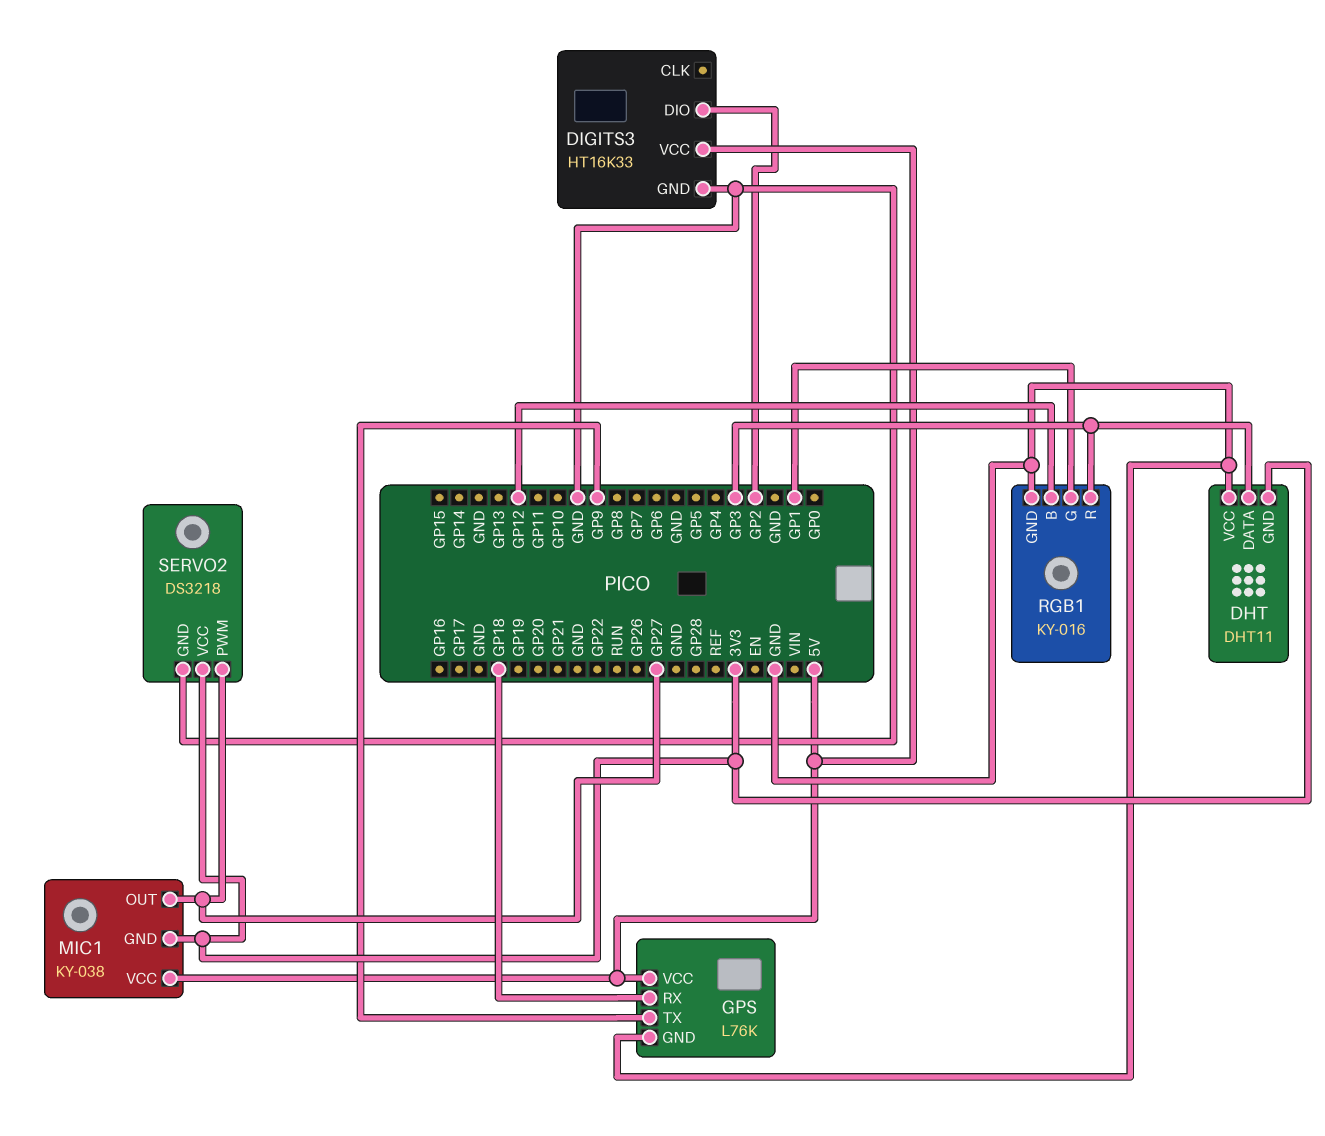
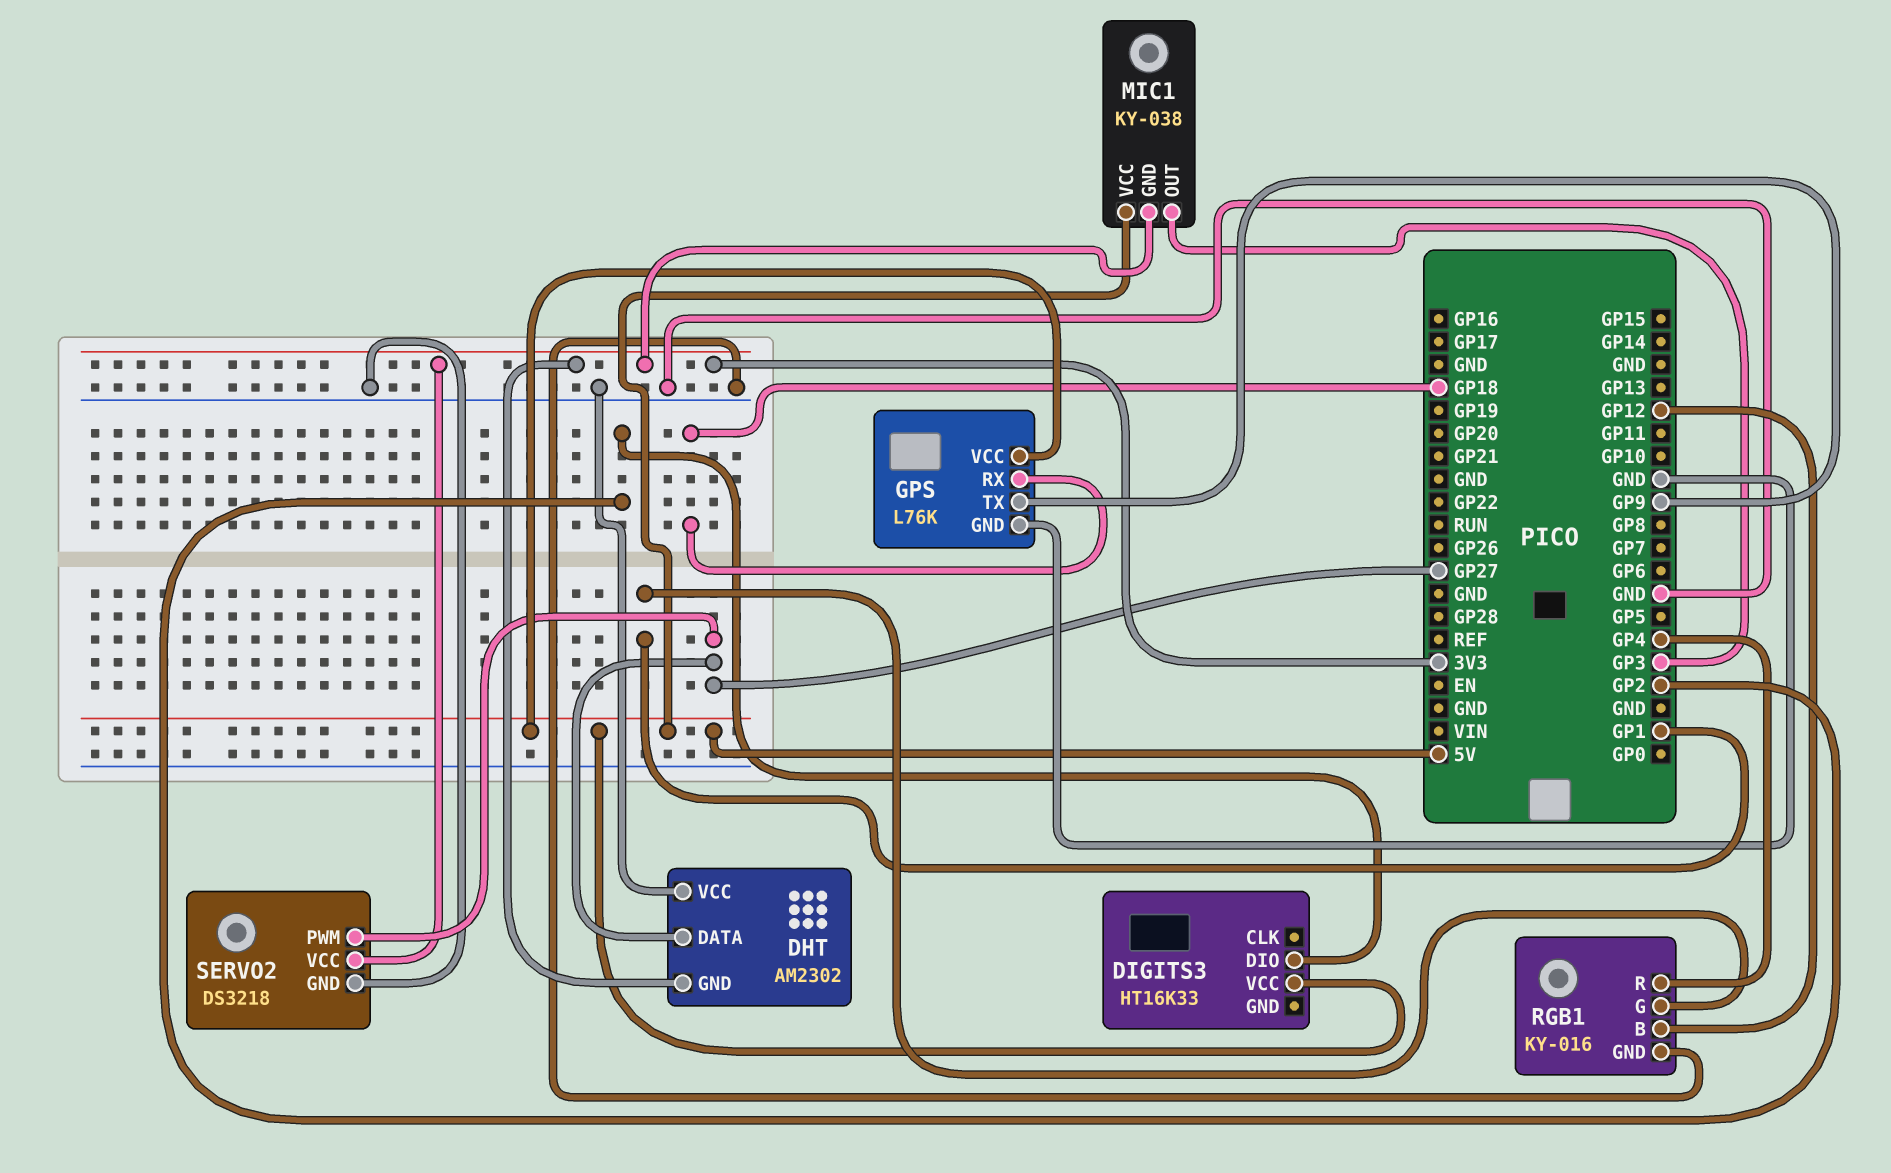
DHT: DHT11 -> AM2302
DHT pin DATA: GP3 -> GP27
DIGITS3 pin GND: GND -> none
MIC1 pin OUT: GP27 -> GP3
RGB1 pin R: GP3 -> GP4

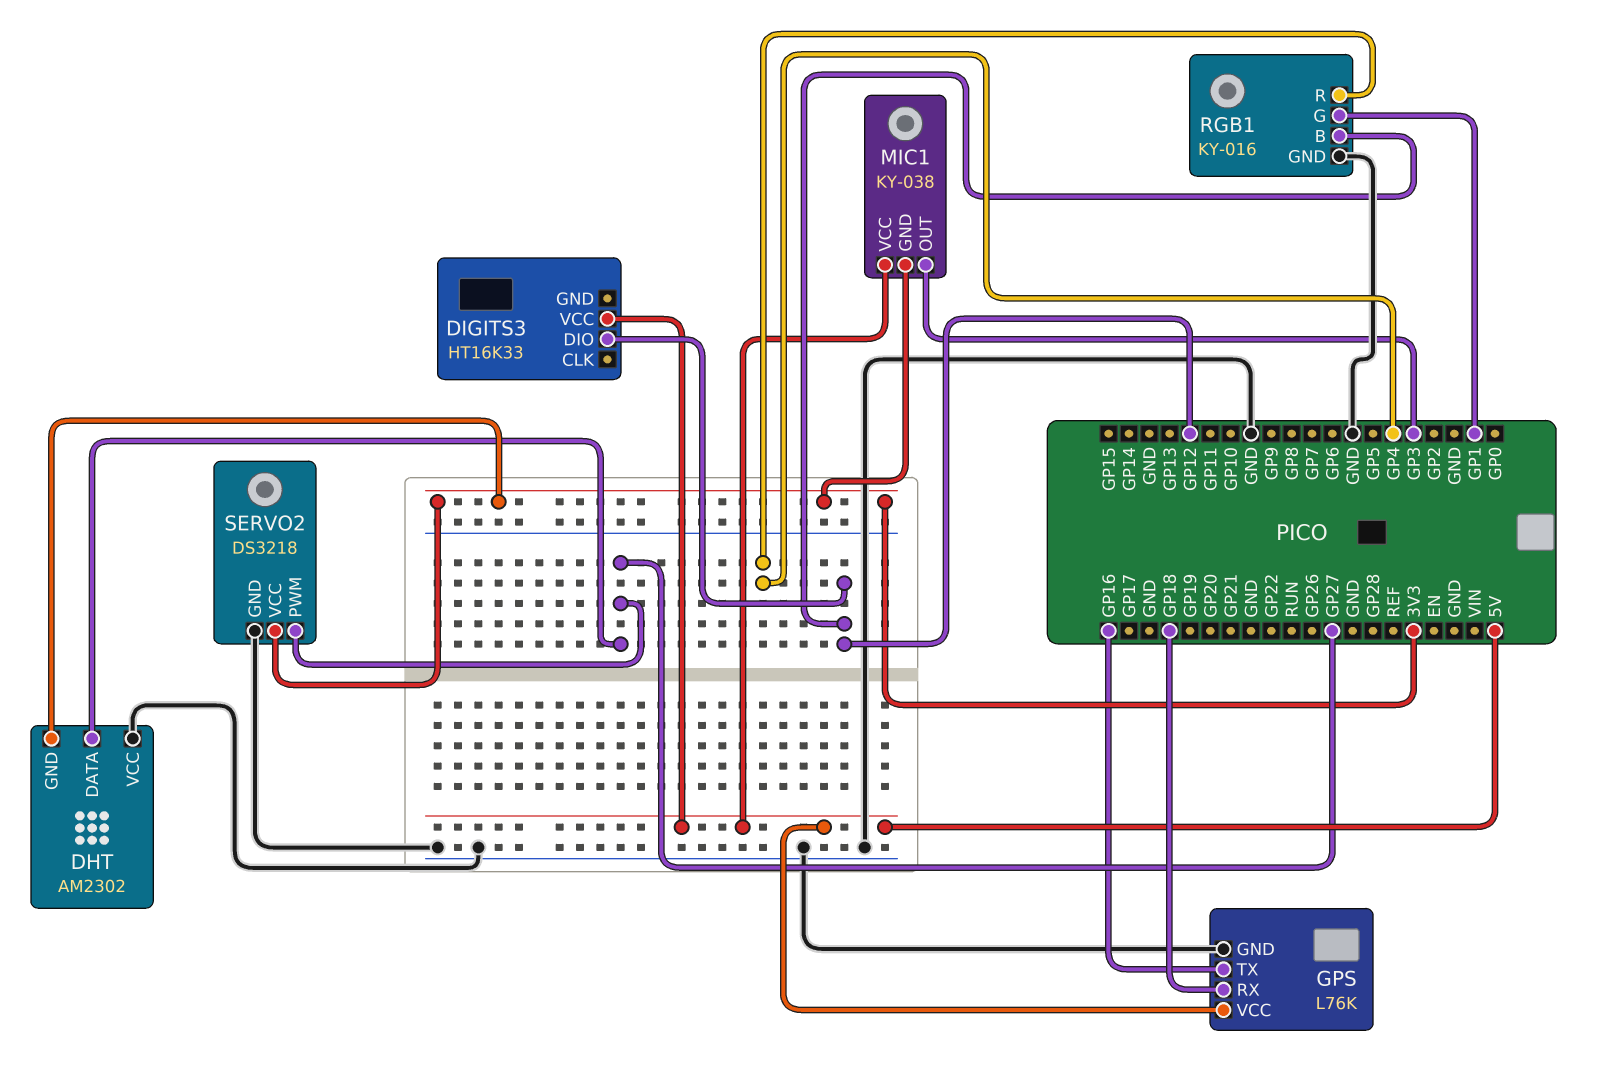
DIGITS3 pin DIO: GP2 -> GP12
GPS pin TX: GP9 -> GP16

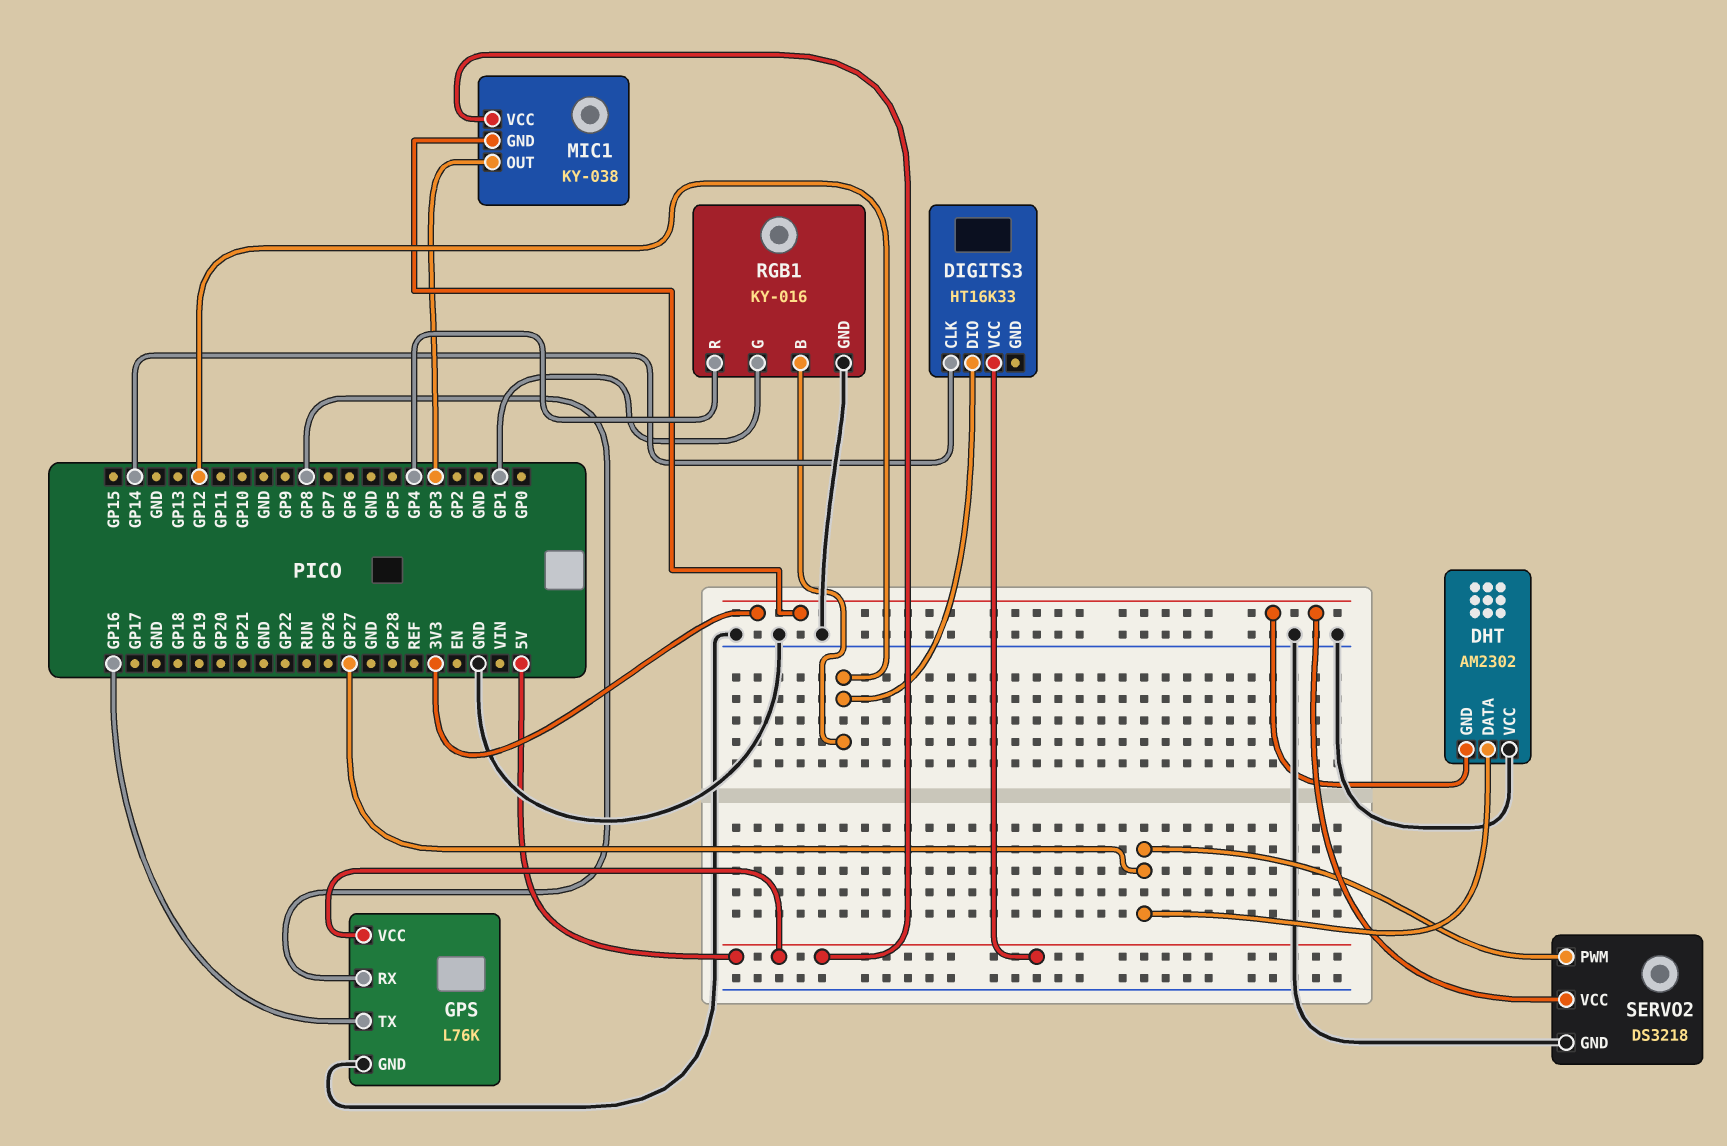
DIGITS3 pin CLK: none -> GP14
GPS pin RX: GP18 -> GP8

